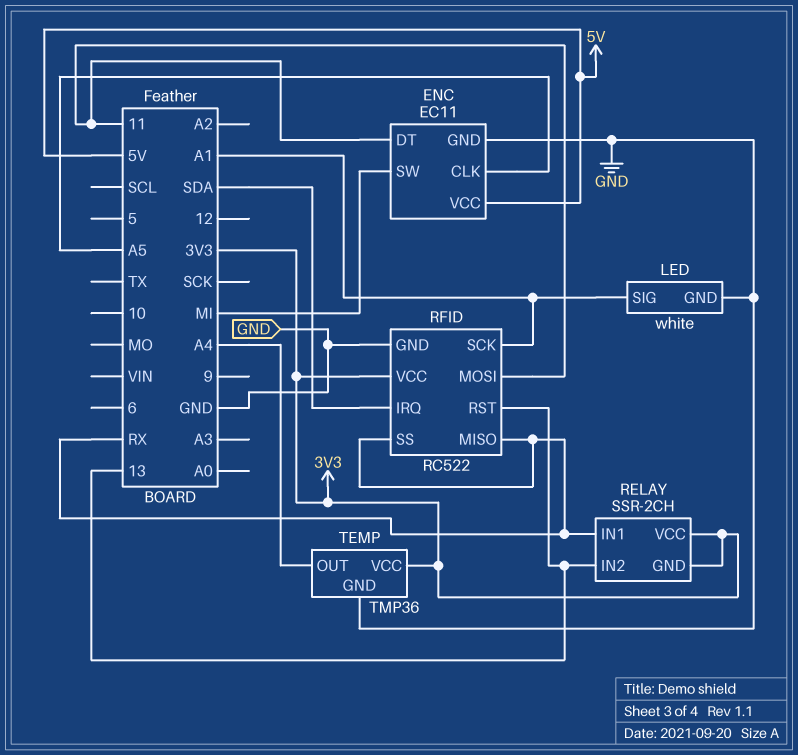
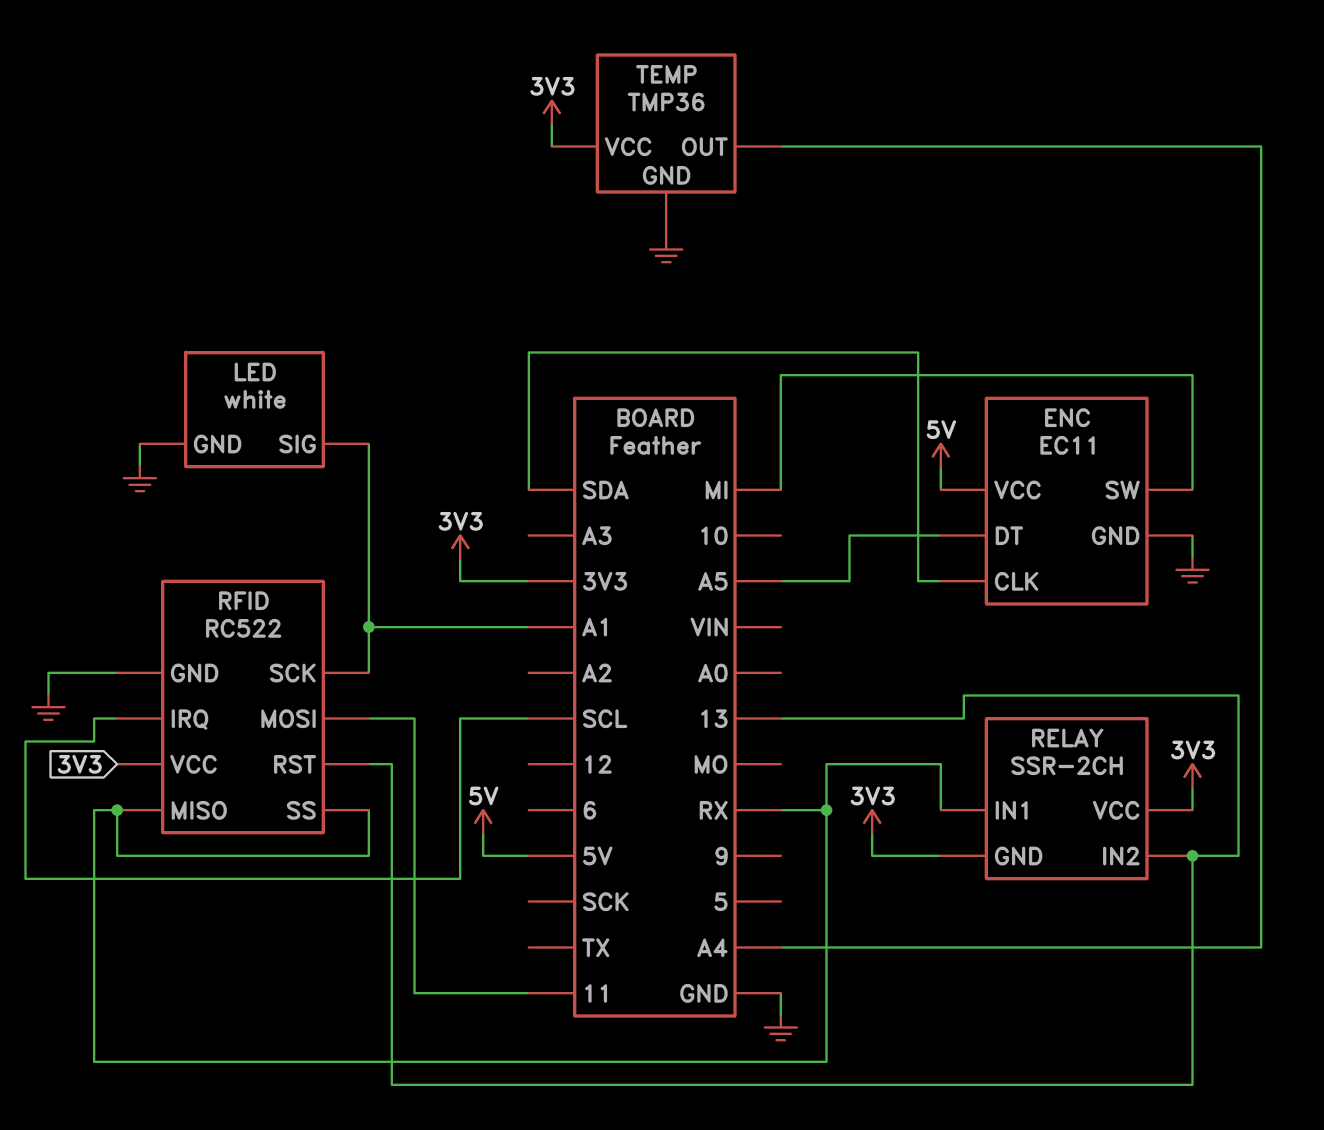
ENC pin CLK: A5 -> SDA
ENC pin DT: 11 -> A5
RFID pin IRQ: SDA -> SCL

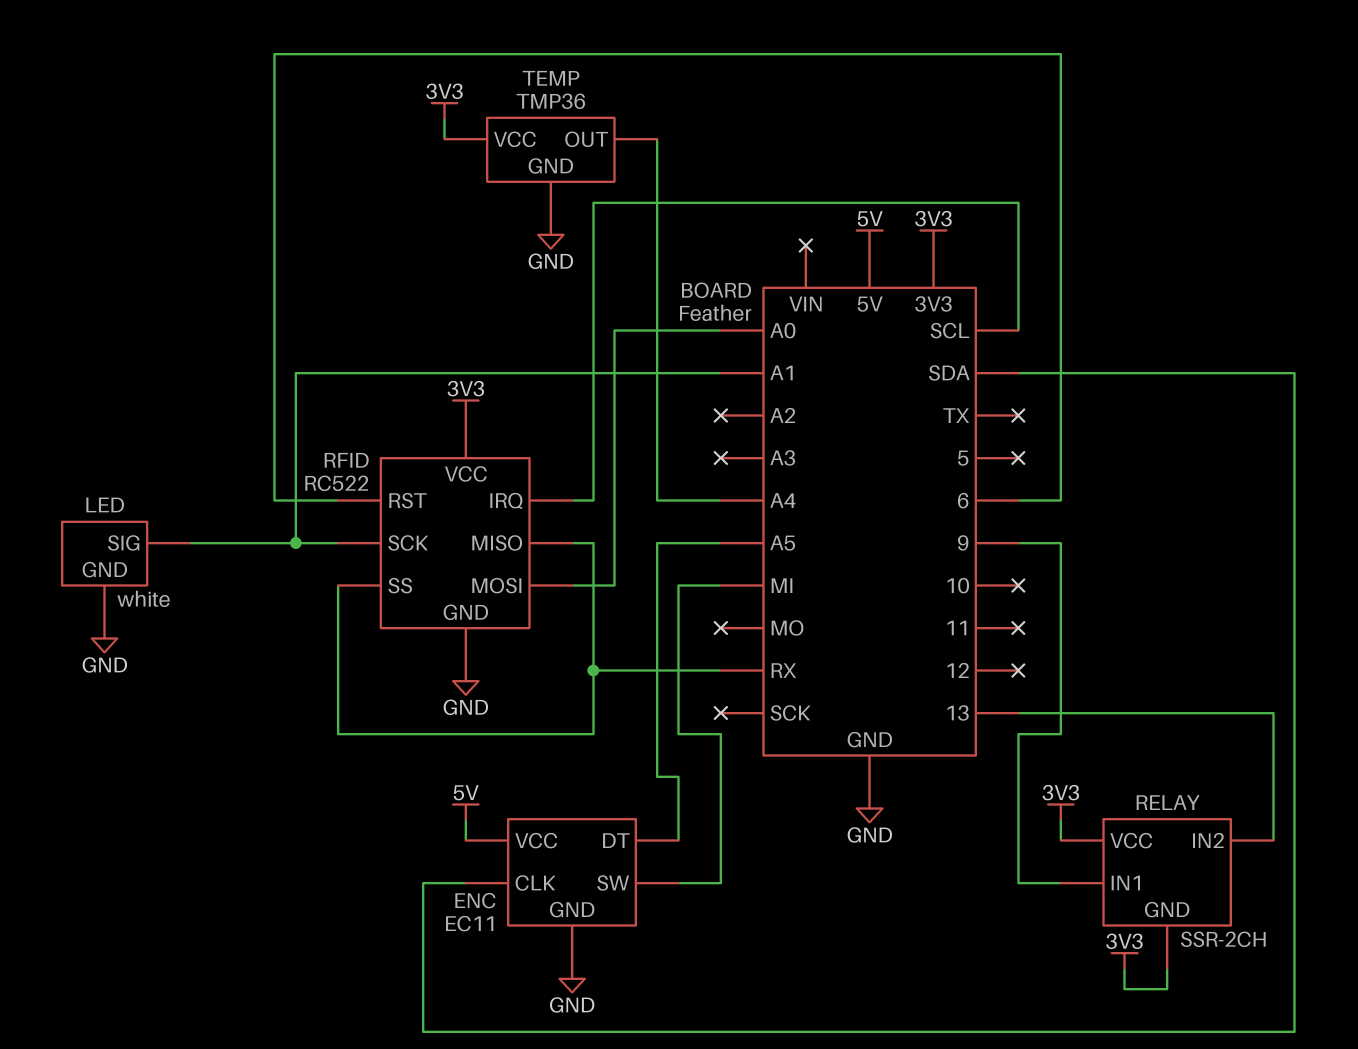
RELAY pin IN1: RX -> 9
RFID pin MOSI: 11 -> A0
RFID pin RST: 13 -> 6

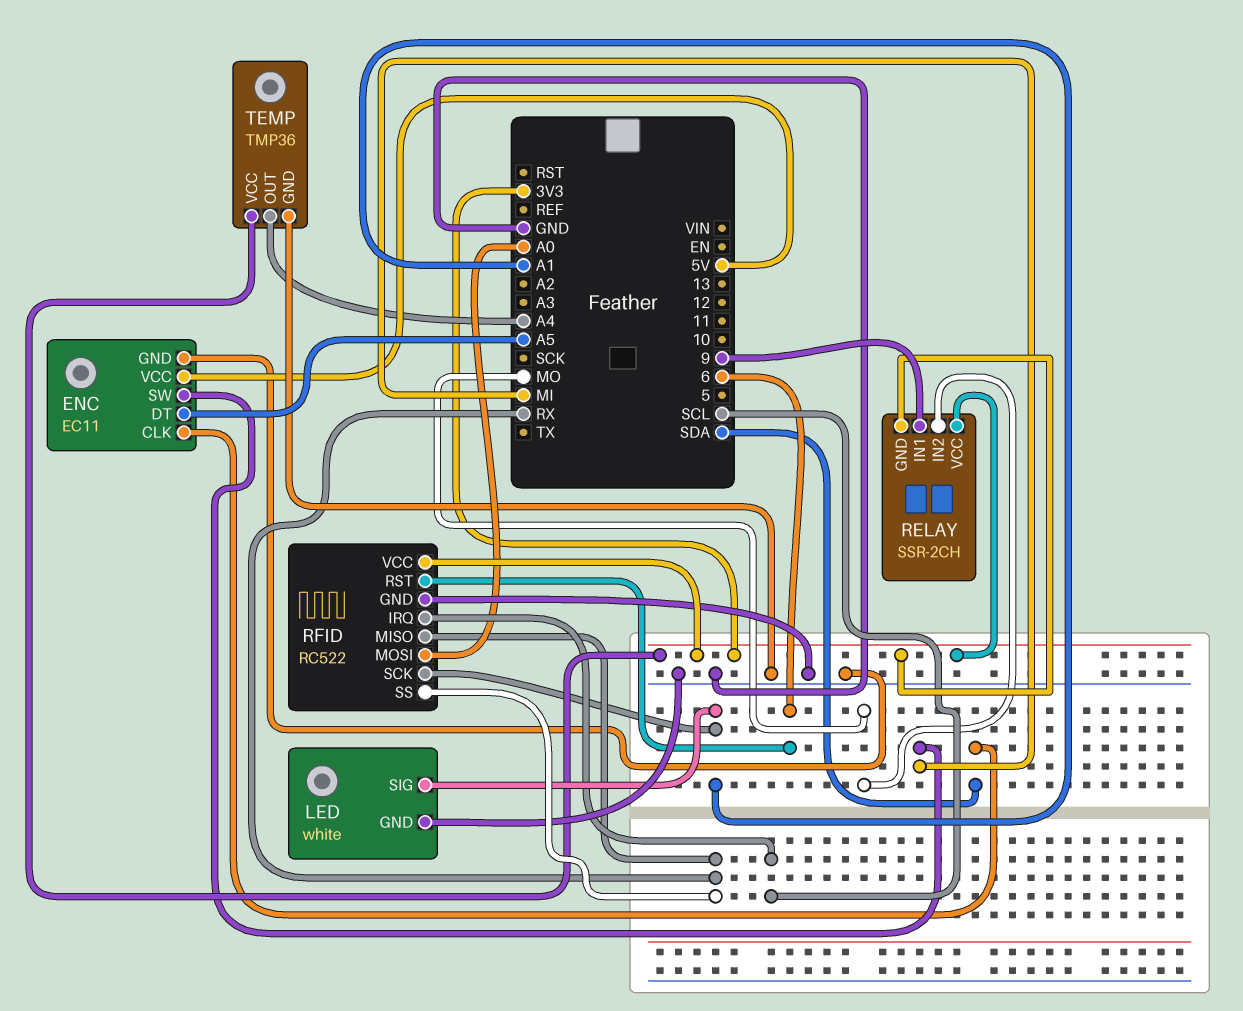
RELAY pin IN2: 13 -> MO

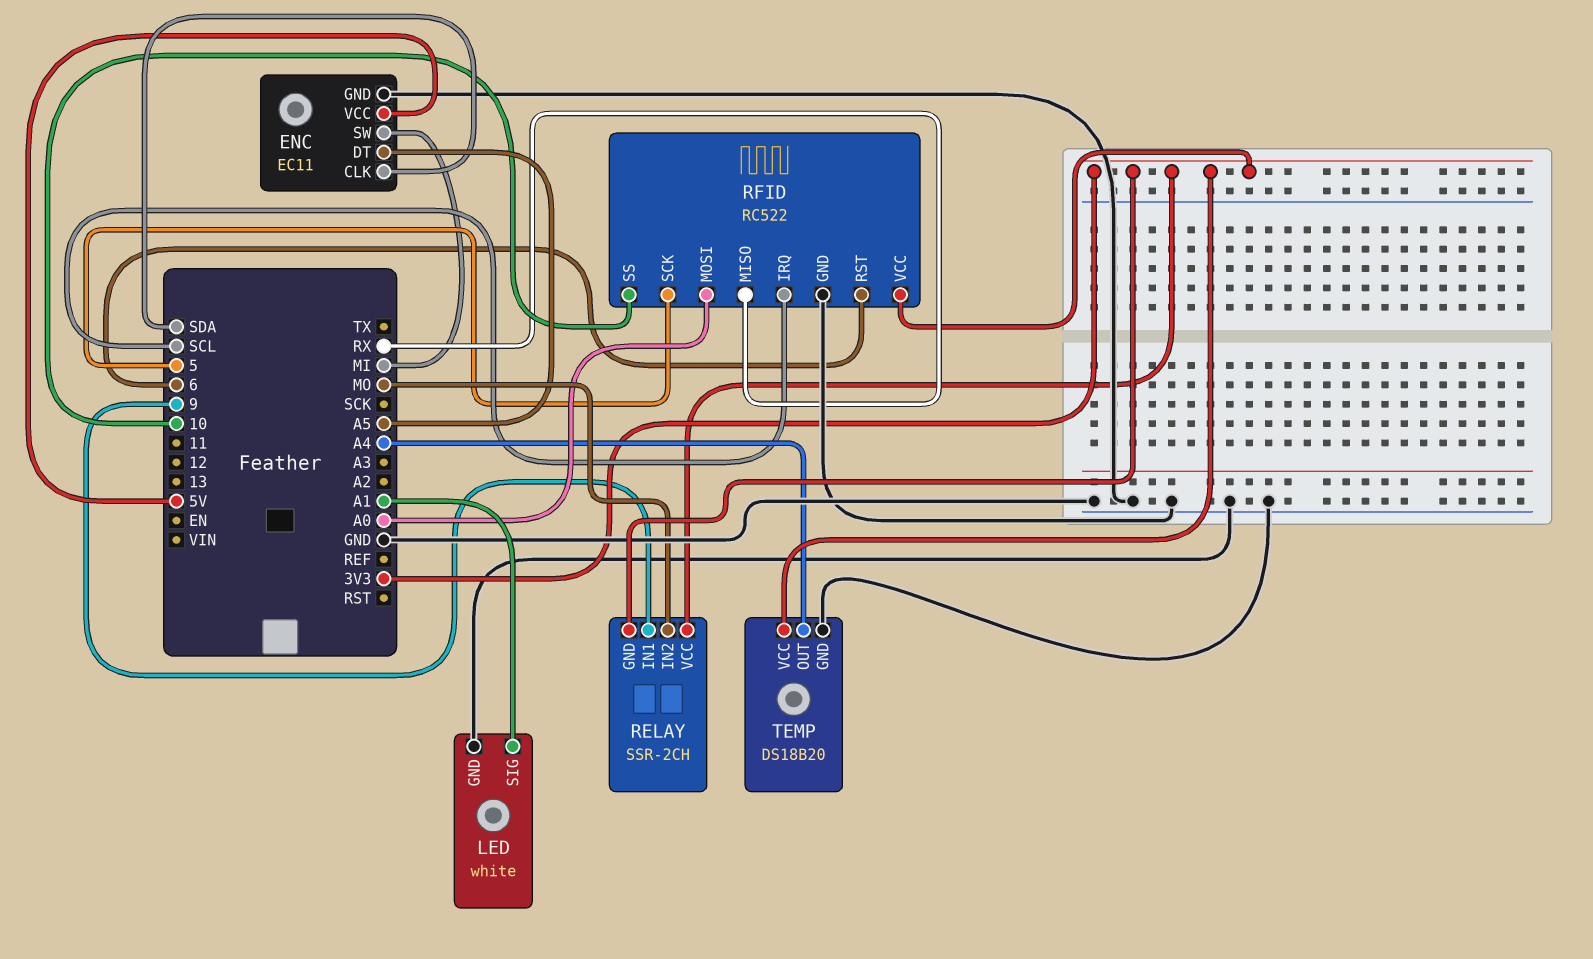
RFID pin SCK: A1 -> 5
RFID pin SS: RX -> 10
TEMP: TMP36 -> DS18B20

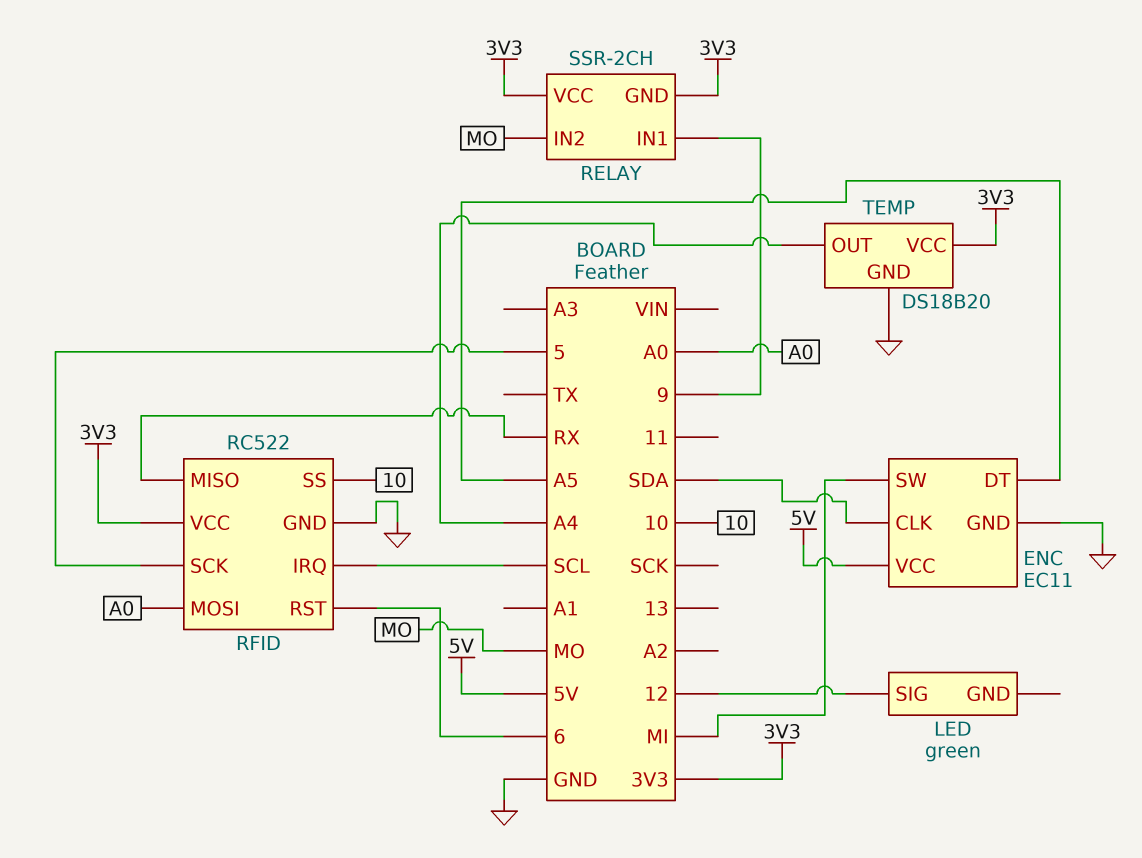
LED: white -> green
LED pin GND: GND -> none
LED pin SIG: A1 -> 12

